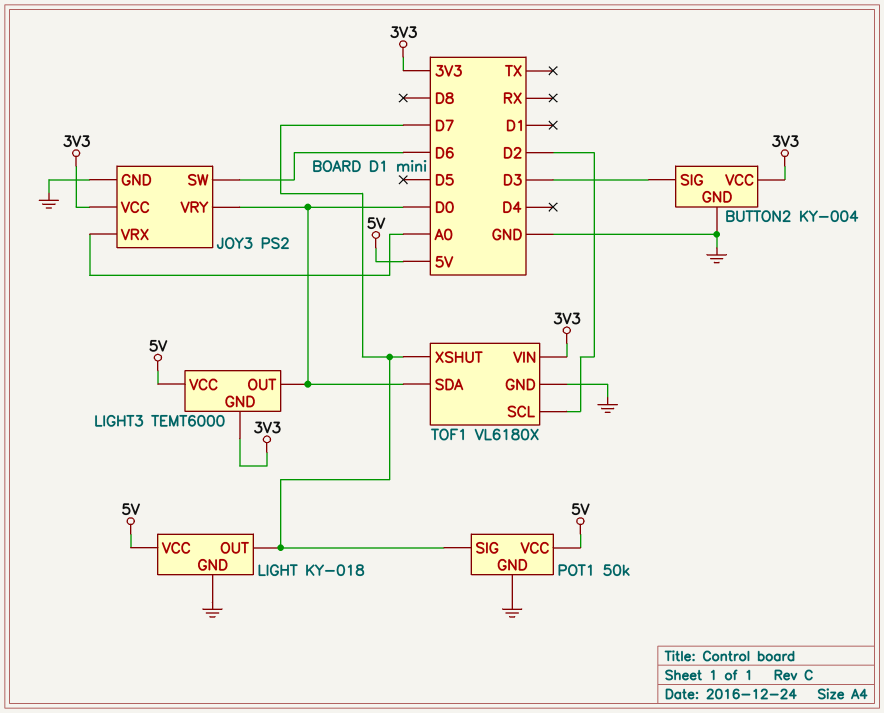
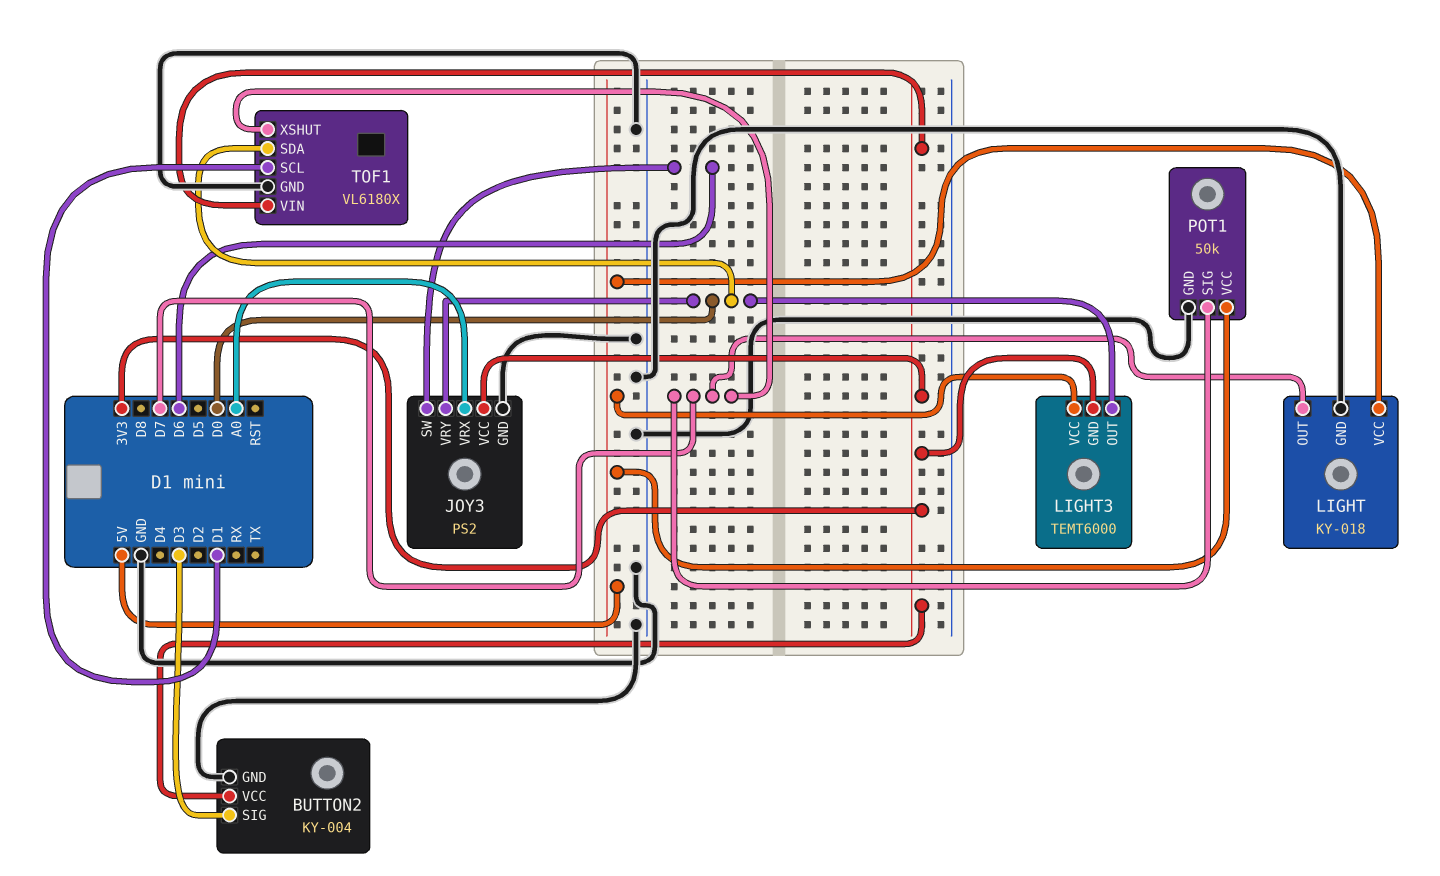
TOF1 pin SCL: D2 -> D1

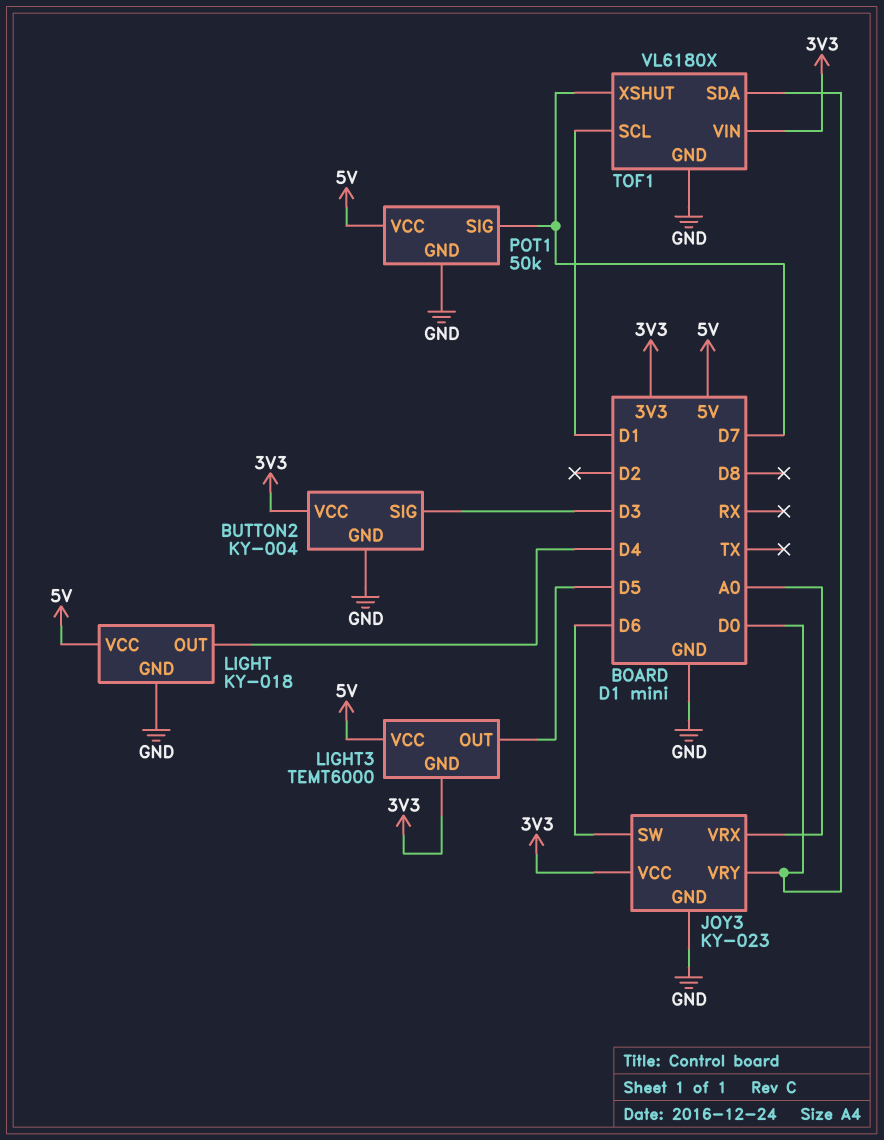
JOY3: PS2 -> KY-023
LIGHT pin OUT: D7 -> D4
LIGHT3 pin OUT: D0 -> D5

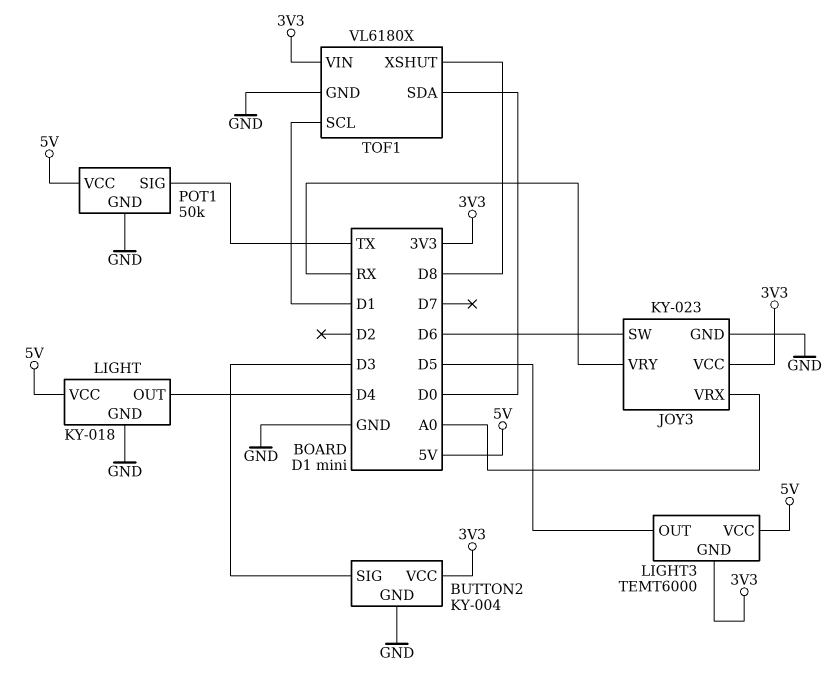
JOY3 pin VRY: D0 -> RX
POT1 pin SIG: D7 -> TX
TOF1 pin XSHUT: D7 -> D8

